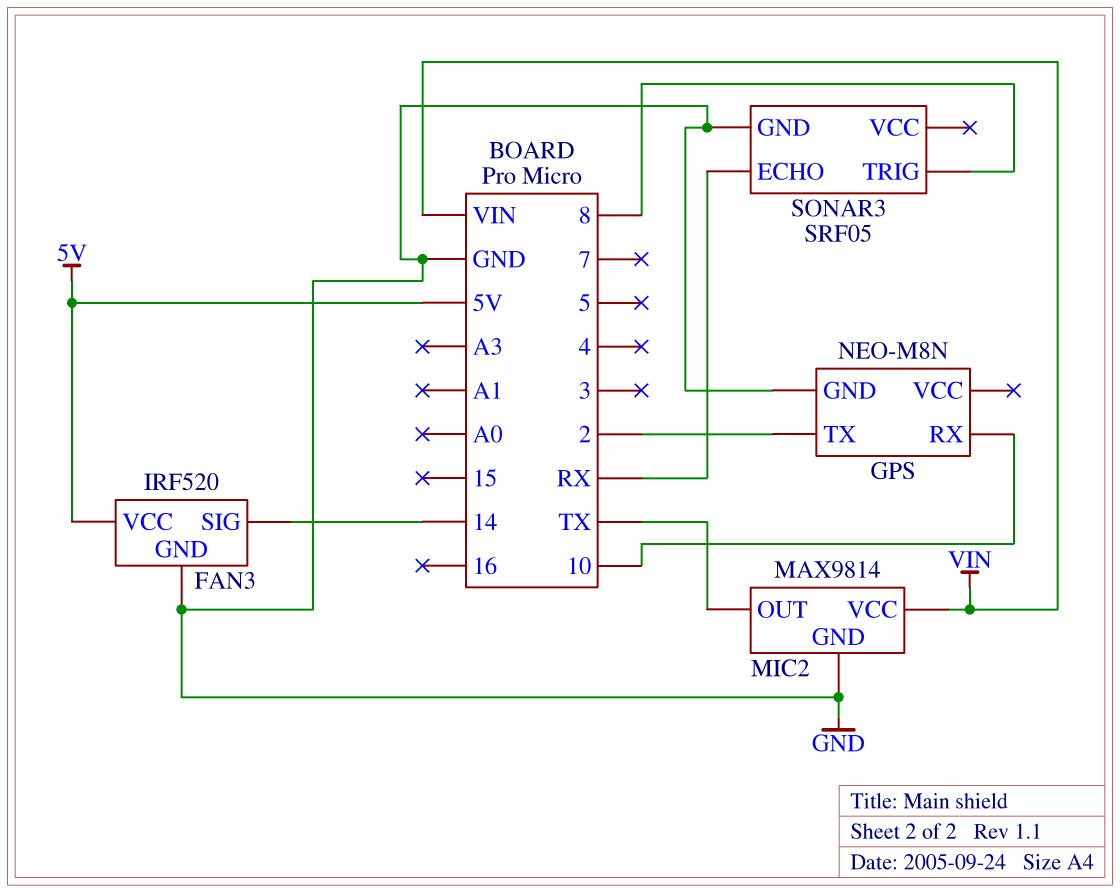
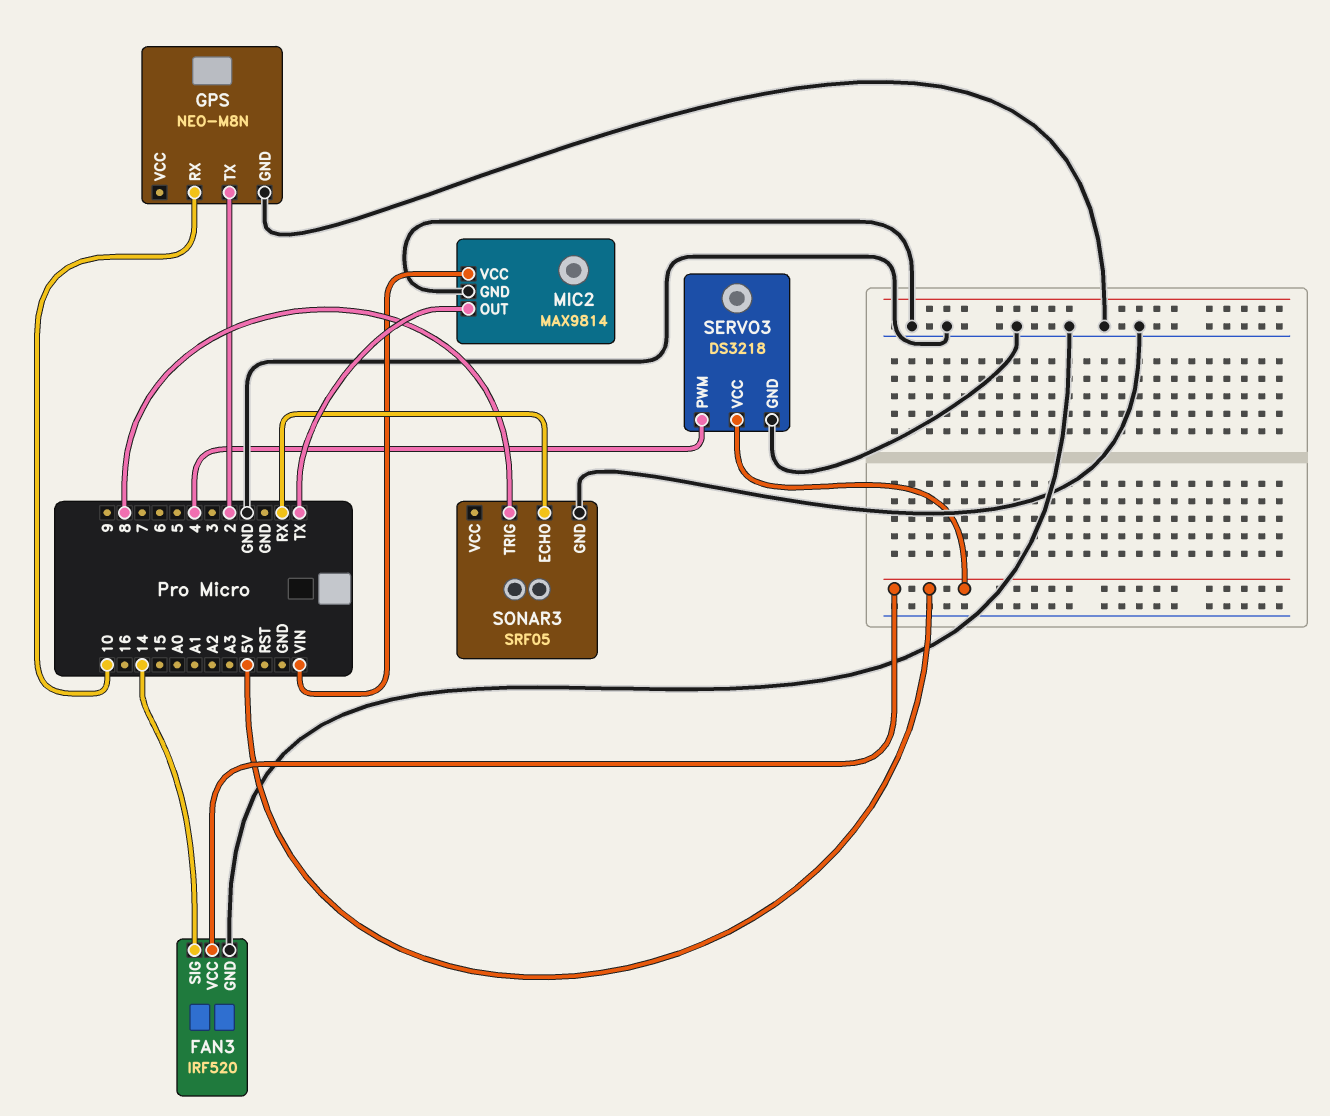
SERVO3: none -> DS3218
SERVO3 pin GND: none -> GND
SERVO3 pin PWM: none -> 4
SERVO3 pin VCC: none -> 5V

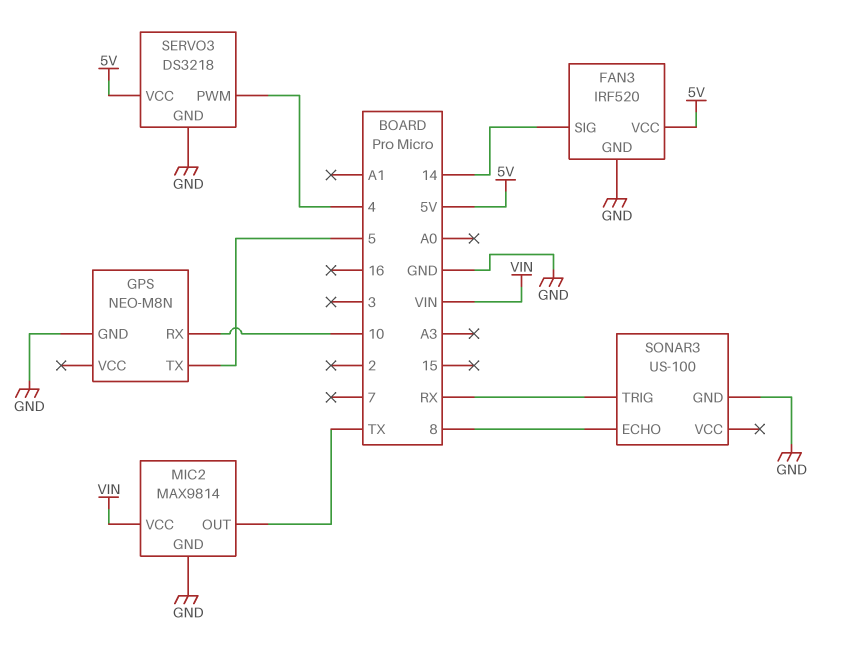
GPS pin TX: 2 -> 5
SONAR3: SRF05 -> US-100
SONAR3 pin ECHO: RX -> 8
SONAR3 pin TRIG: 8 -> RX

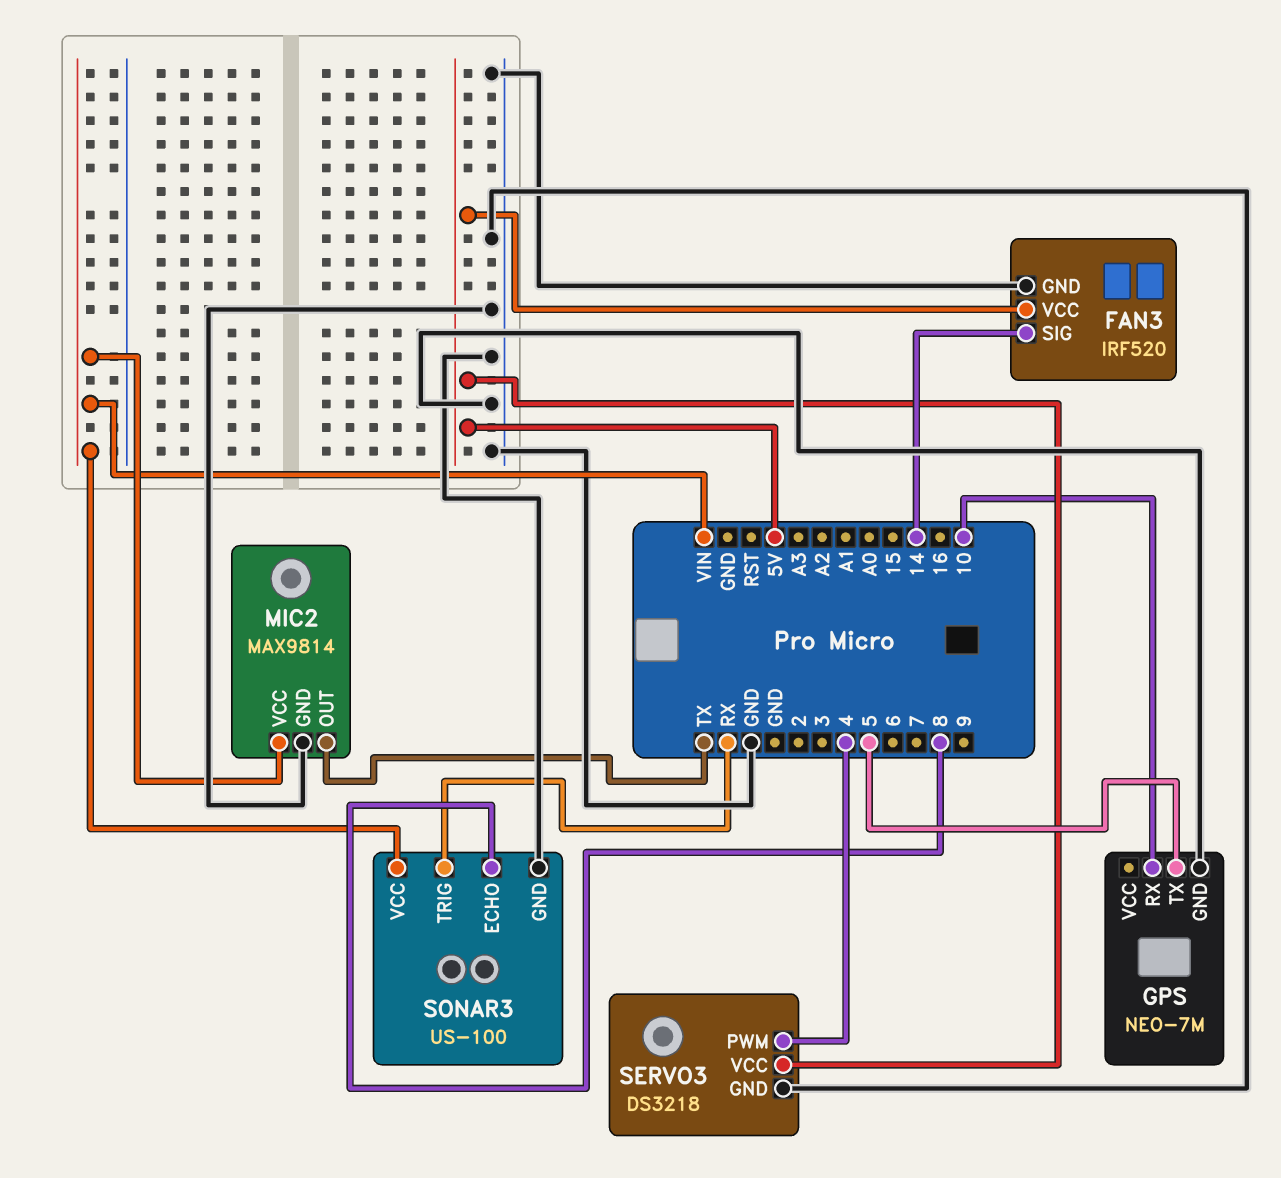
GPS: NEO-M8N -> NEO-7M
SONAR3 pin VCC: none -> VIN

